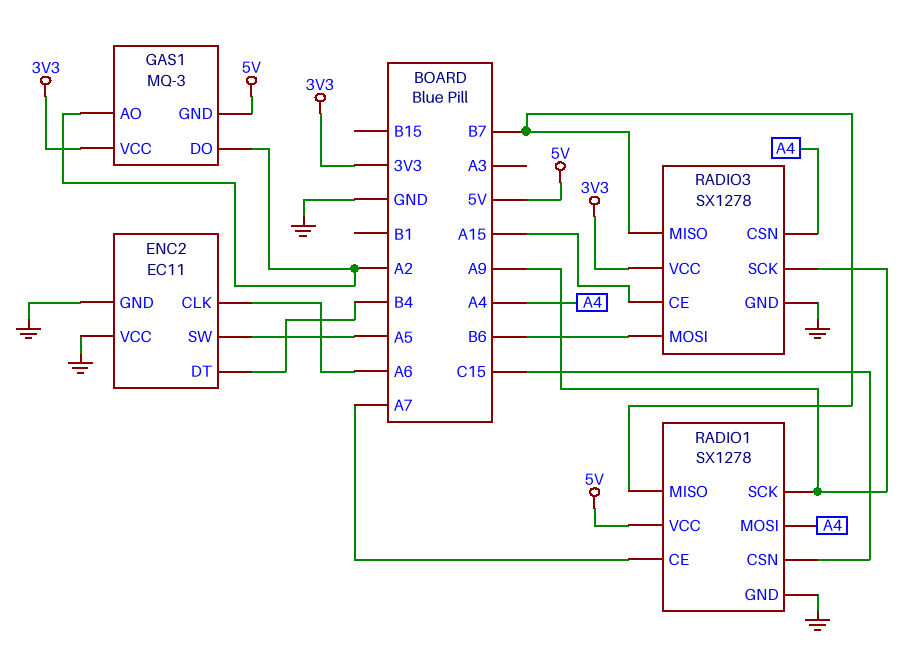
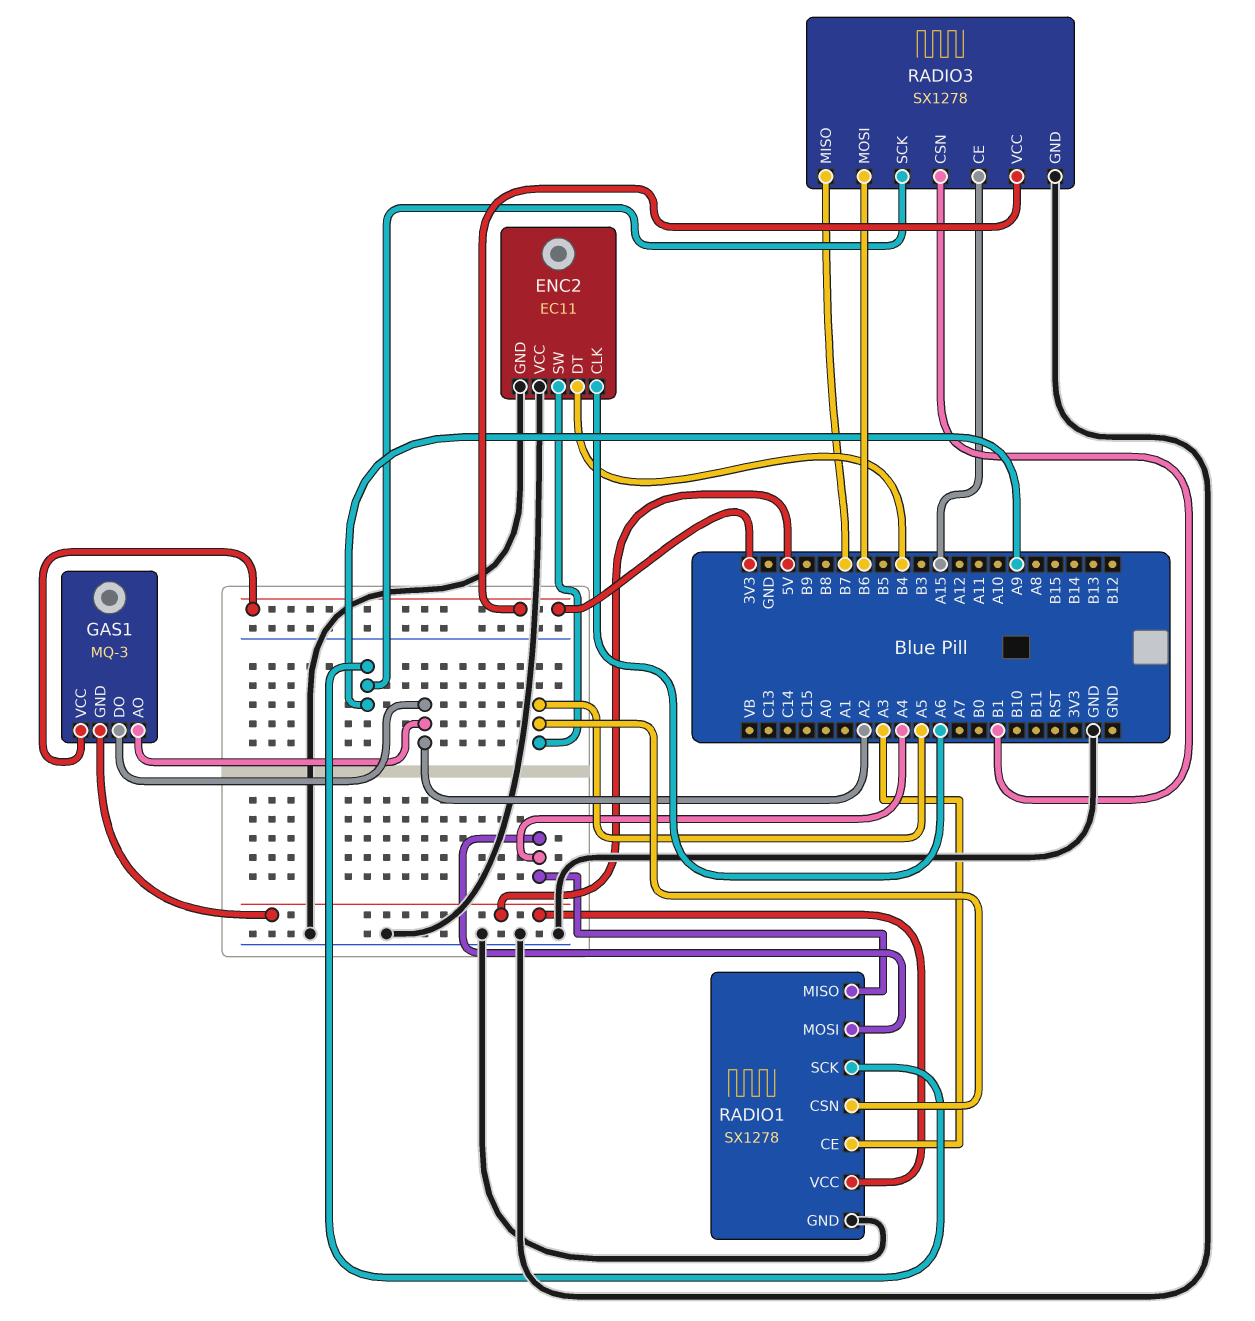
RADIO1 pin CE: A7 -> A3
RADIO1 pin CSN: C15 -> A5
RADIO1 pin MISO: B7 -> A4
RADIO3 pin CSN: A4 -> B1

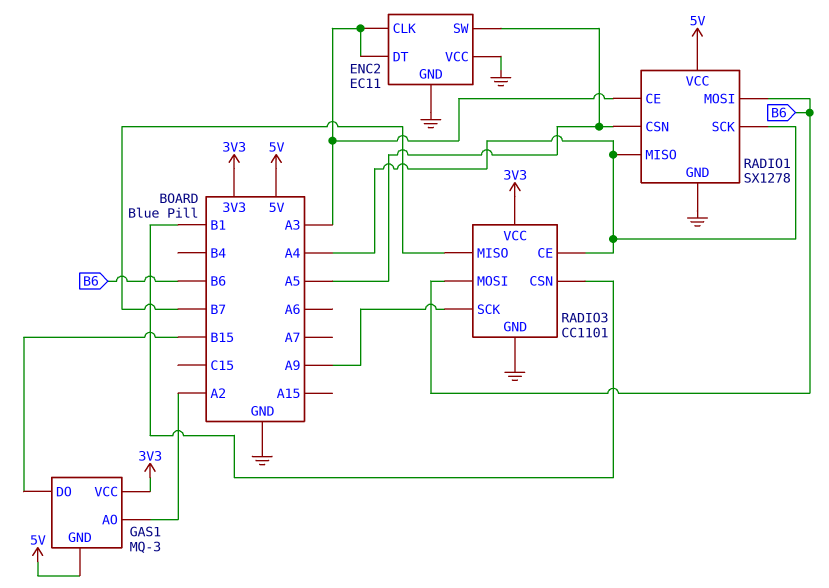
ENC2 pin CLK: A6 -> A3
ENC2 pin DT: B4 -> A3
GAS1 pin DO: A2 -> B15
RADIO1 pin MOSI: A4 -> B6
RADIO1 pin SCK: A9 -> A4
RADIO3: SX1278 -> CC1101
RADIO3 pin CE: A15 -> A4

